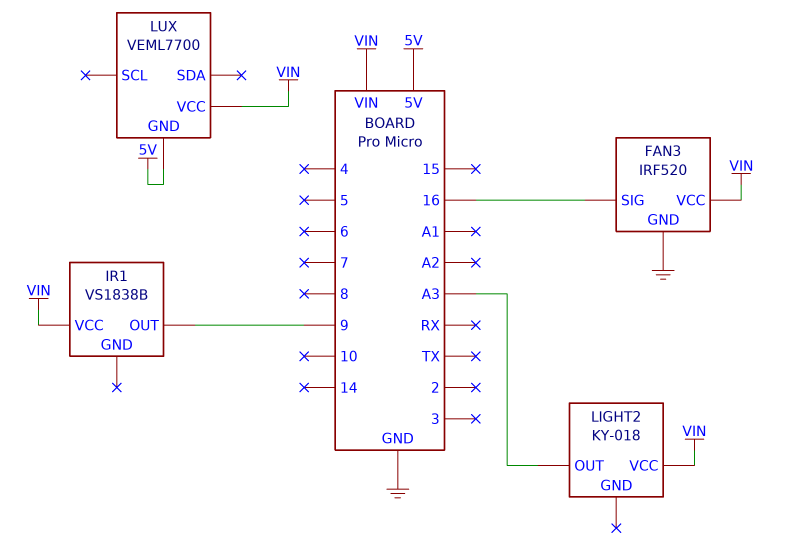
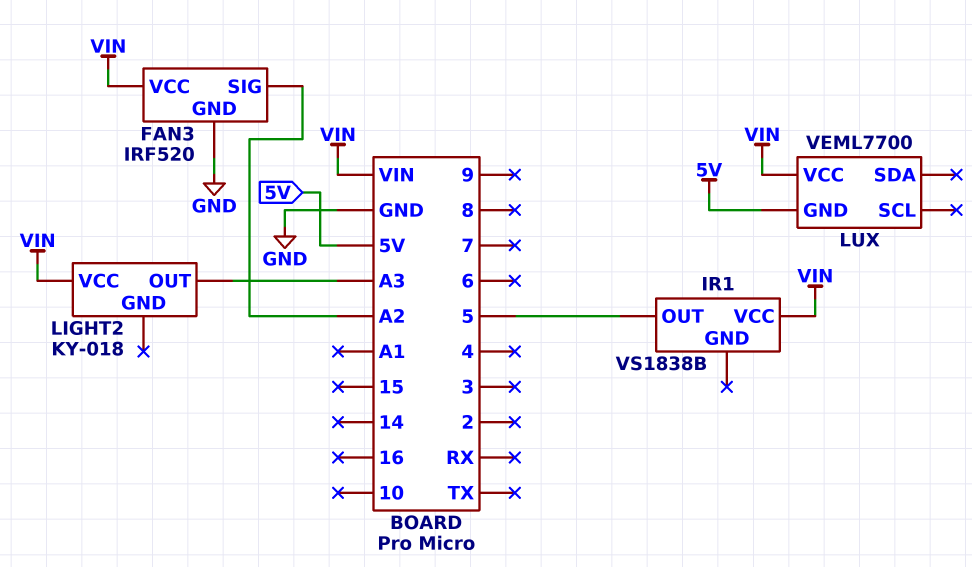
FAN3 pin SIG: 16 -> A2
IR1 pin OUT: 9 -> 5

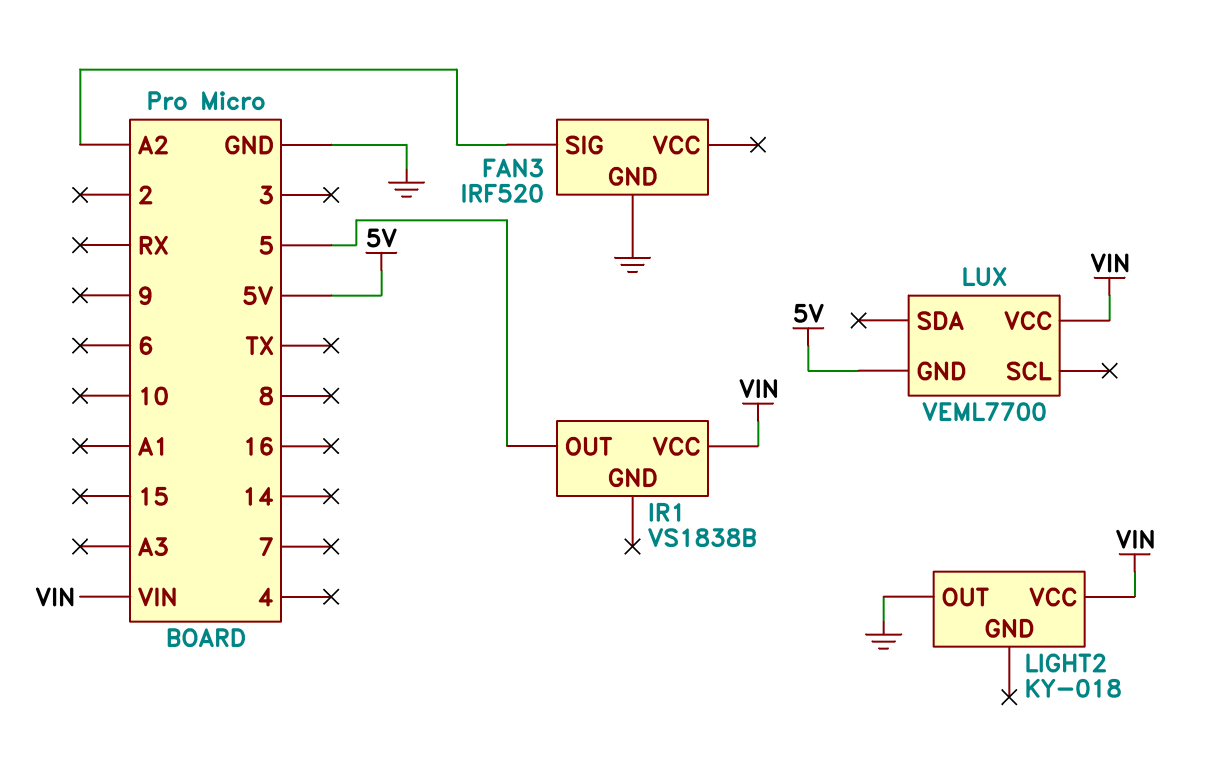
FAN3 pin VCC: VIN -> none
LIGHT2 pin OUT: A3 -> GND

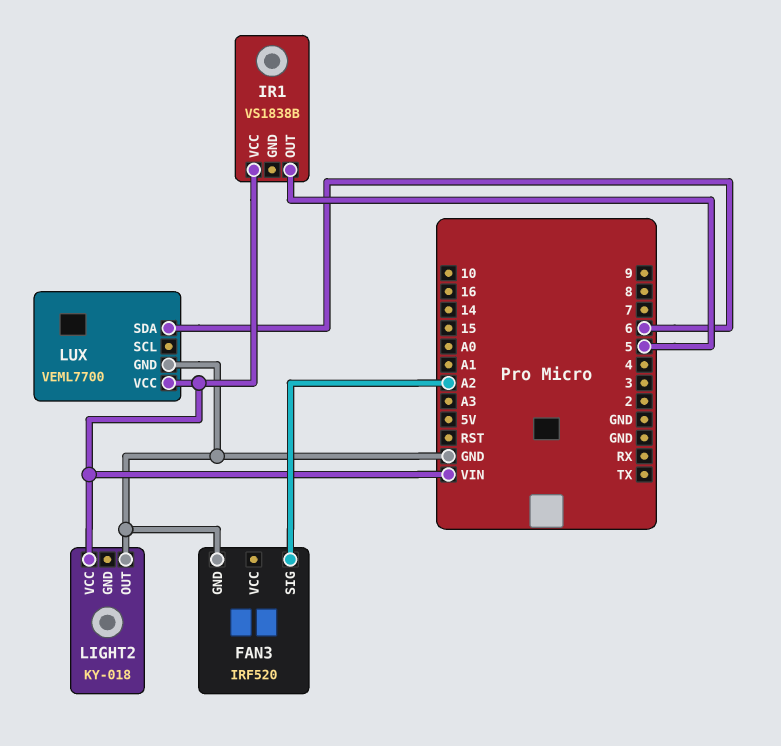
LUX pin GND: 5V -> GND
LUX pin SDA: none -> 6

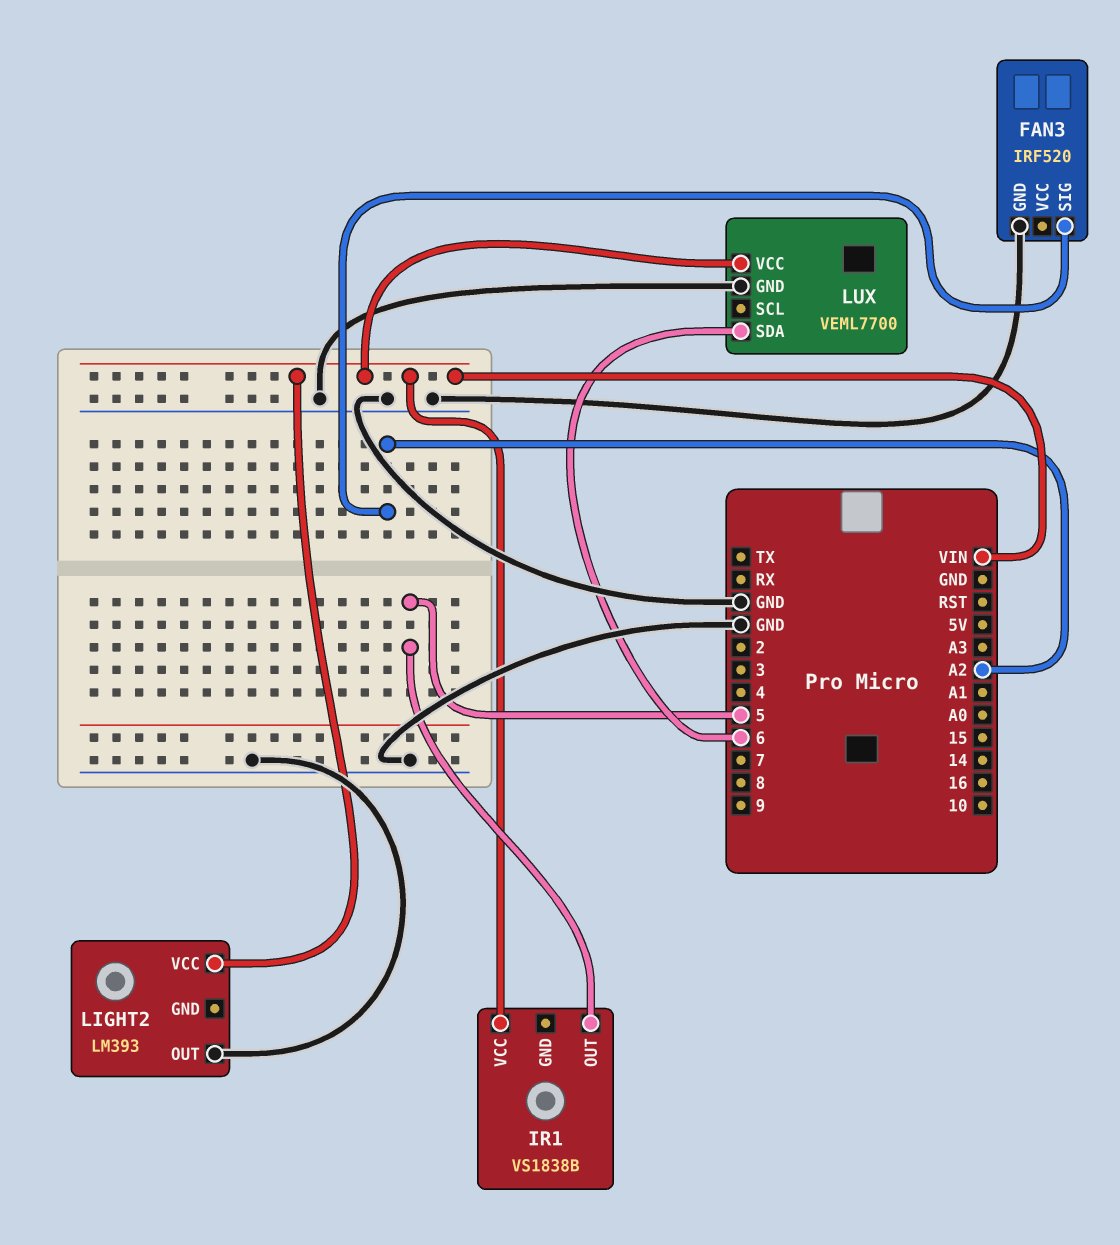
LIGHT2: KY-018 -> LM393

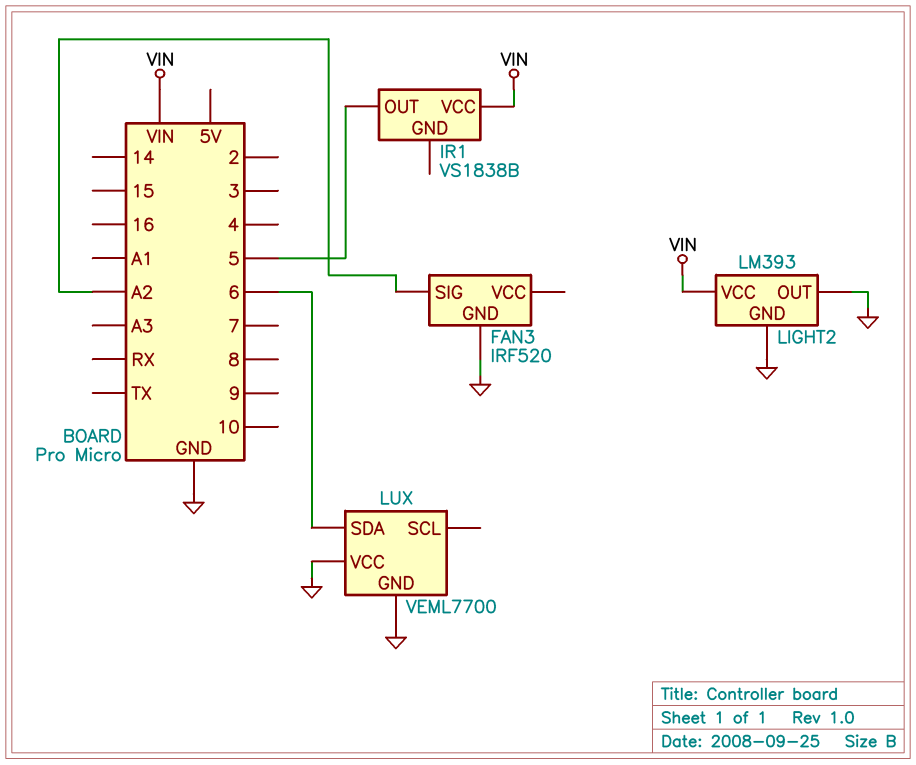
LIGHT2 pin GND: none -> GND
LUX pin VCC: VIN -> GND

